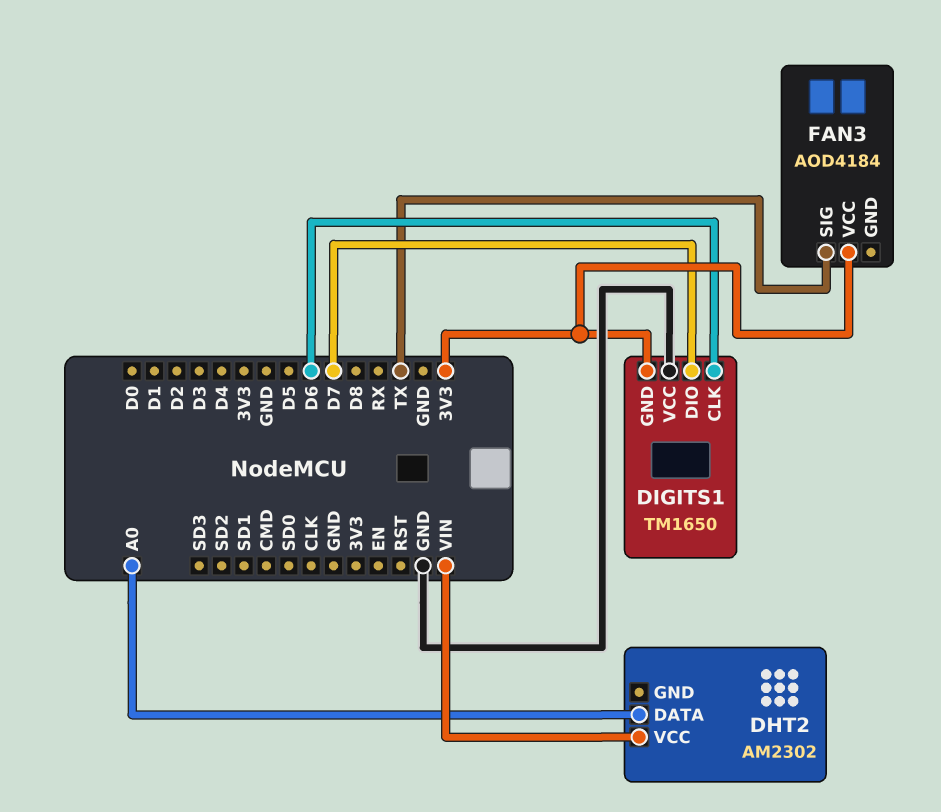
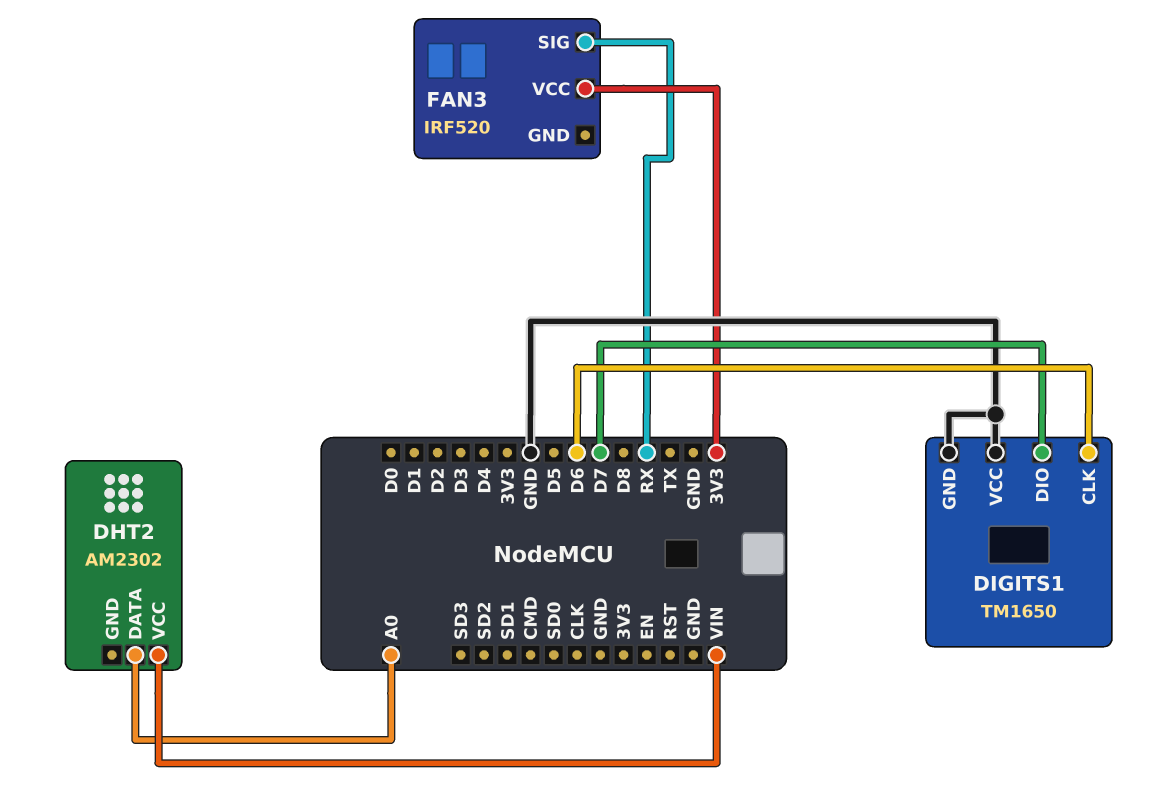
DIGITS1 pin GND: 3V3 -> GND
FAN3: AOD4184 -> IRF520
FAN3 pin SIG: TX -> RX

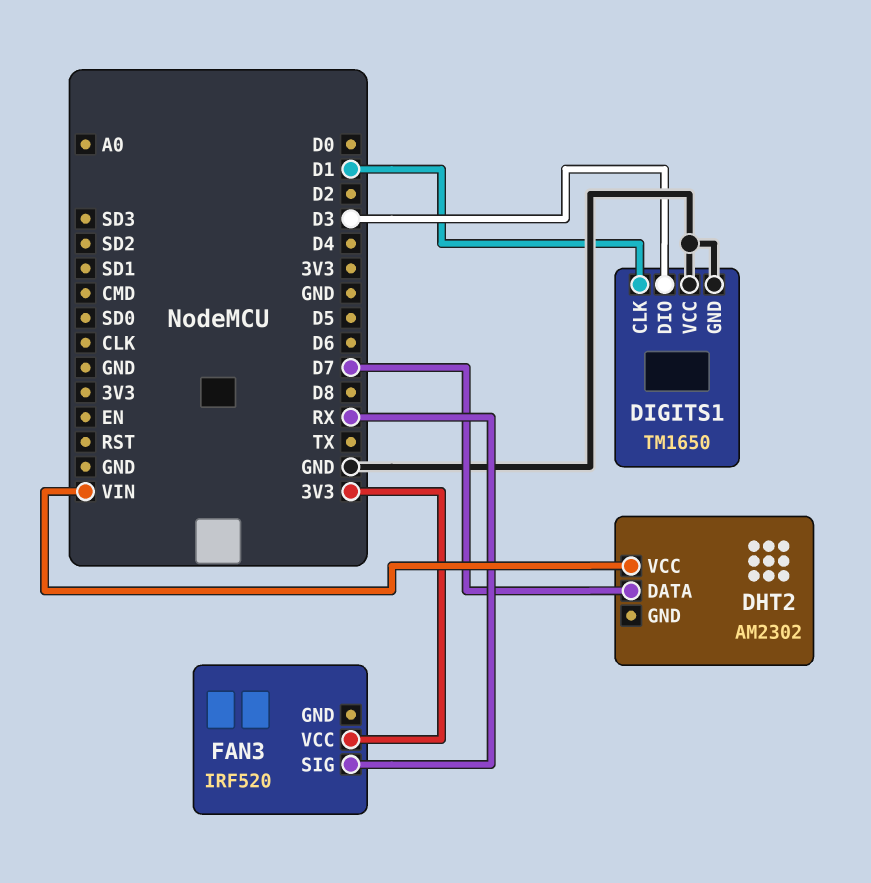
DHT2 pin DATA: A0 -> D7
DIGITS1 pin CLK: D6 -> D1
DIGITS1 pin DIO: D7 -> D3

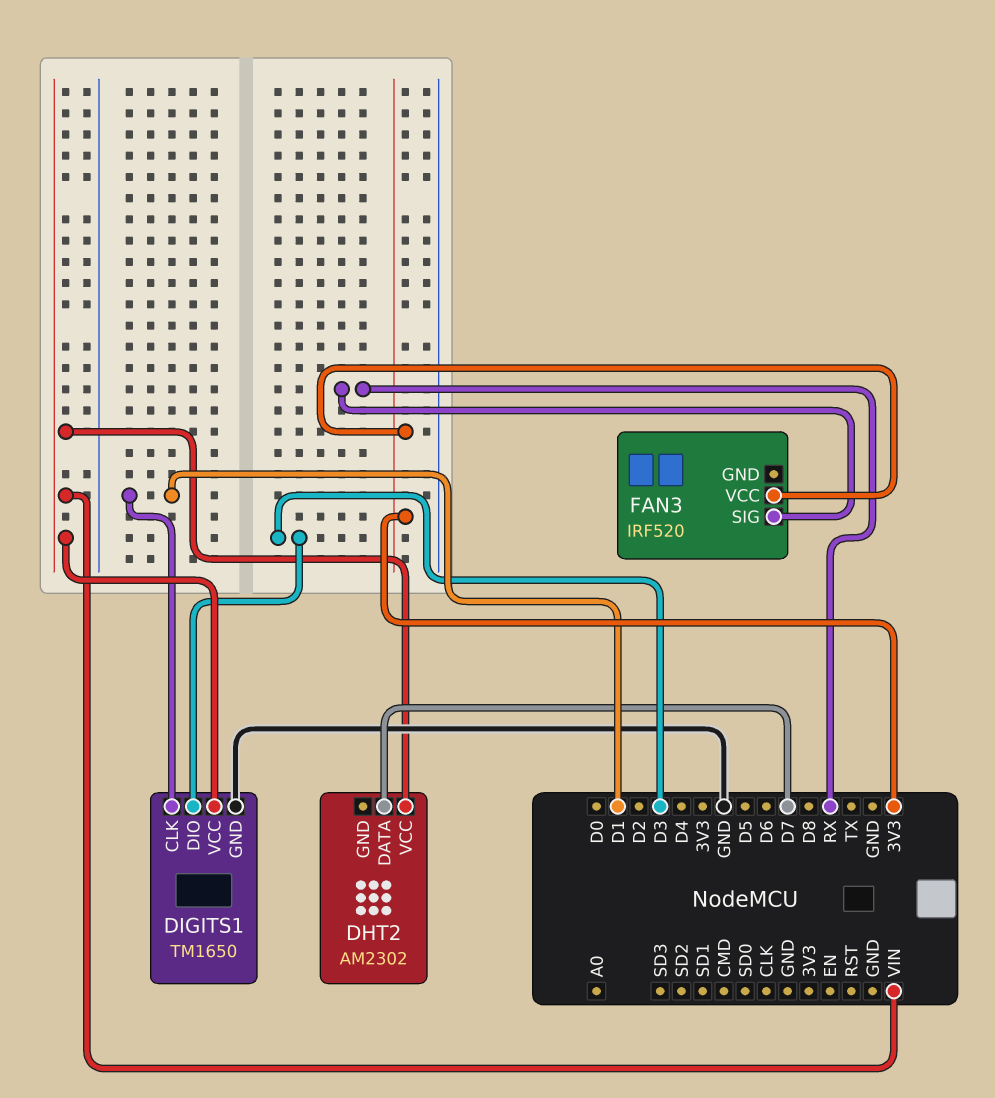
DIGITS1 pin VCC: GND -> VIN

